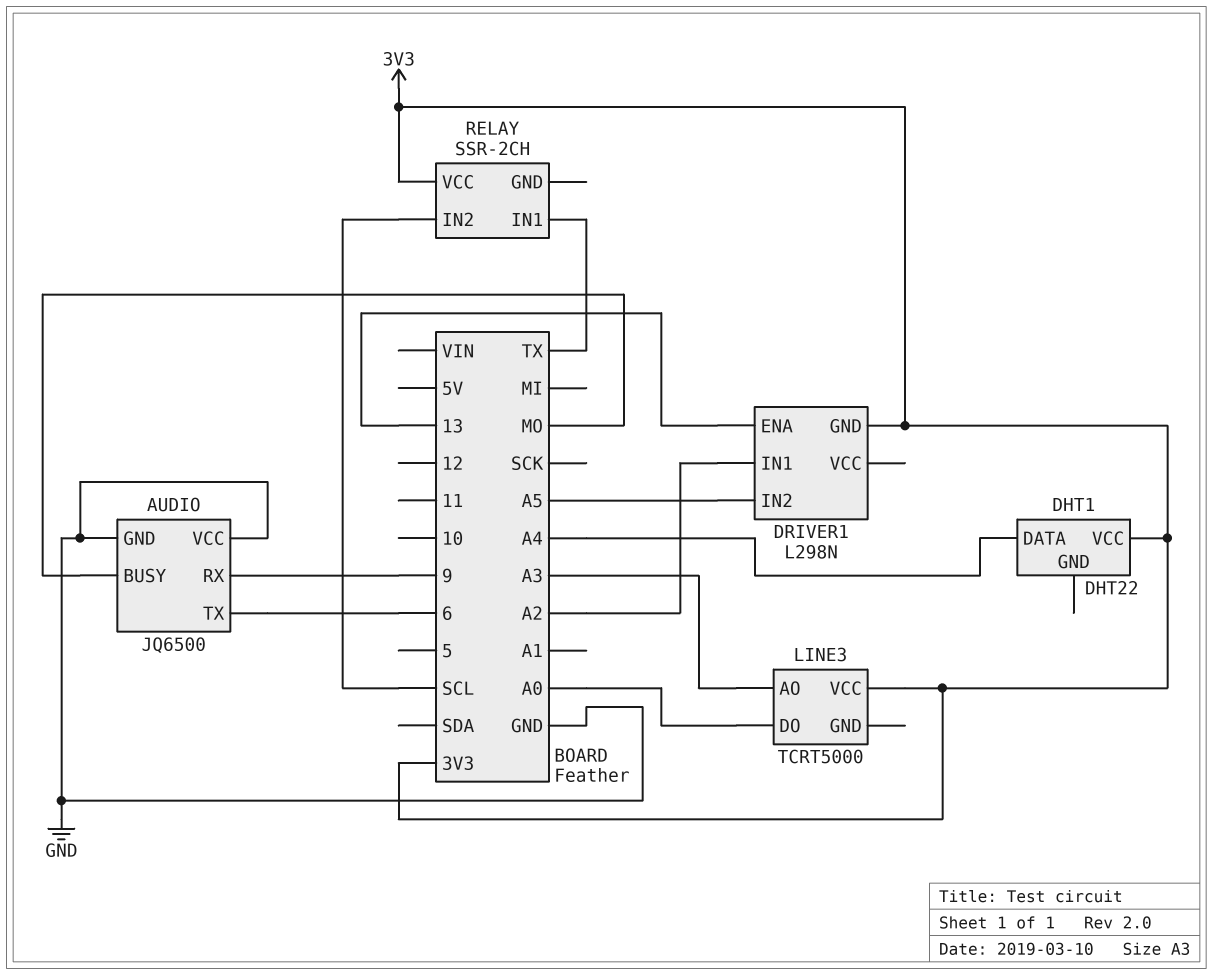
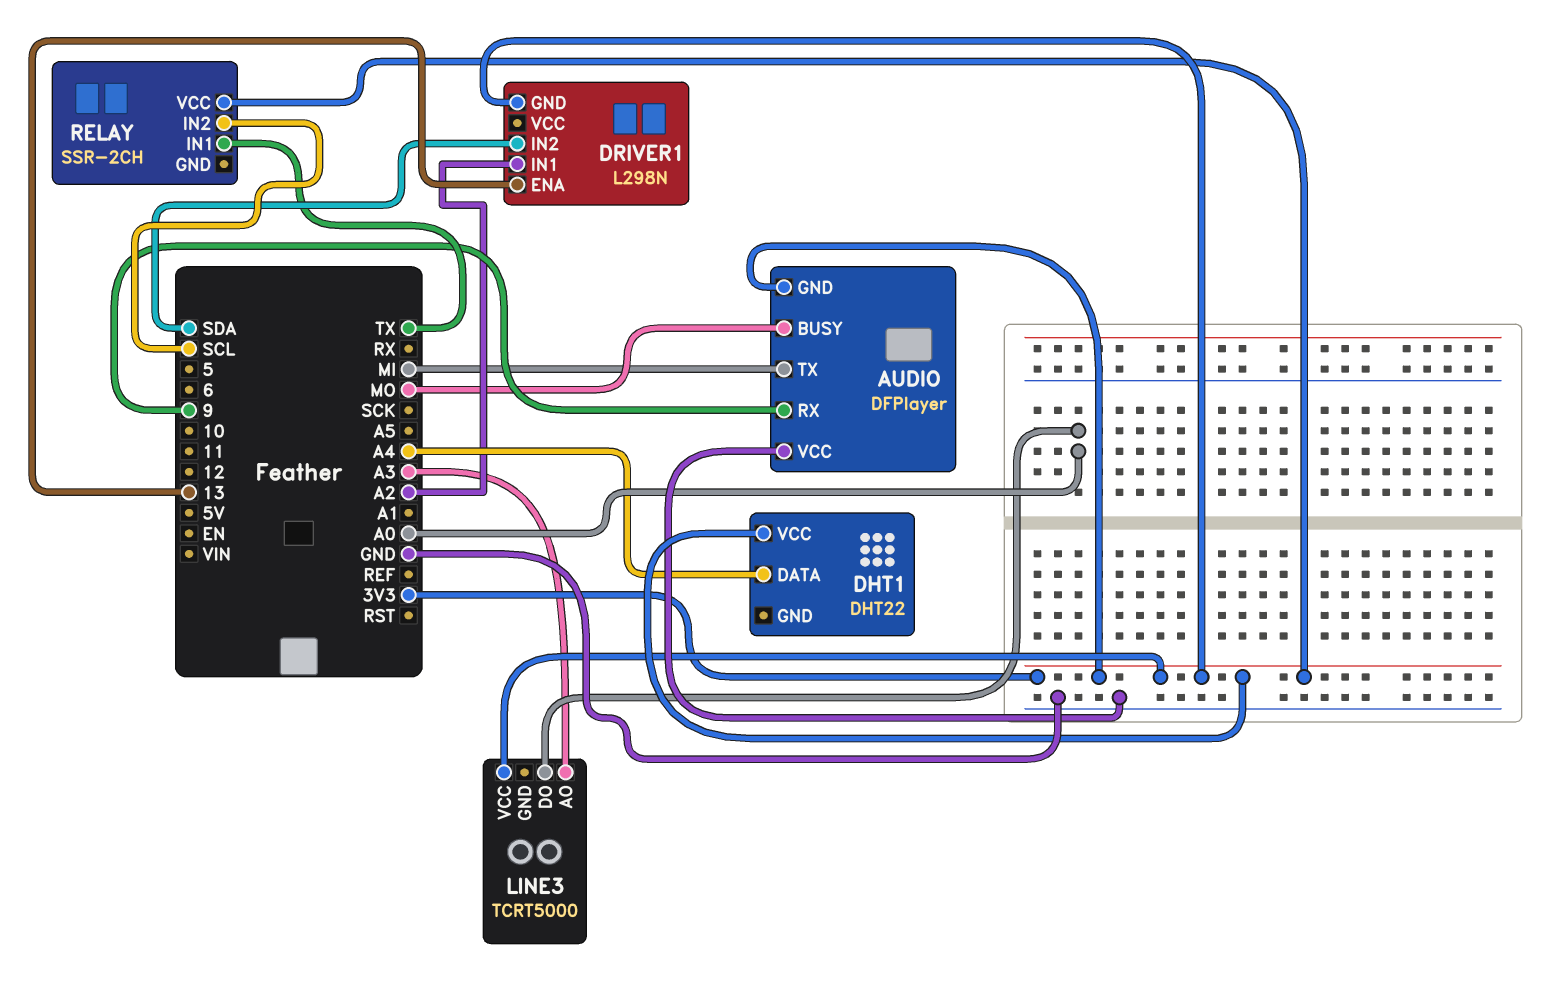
AUDIO: JQ6500 -> DFPlayer
AUDIO pin GND: GND -> 3V3
AUDIO pin TX: 6 -> MI
DRIVER1 pin IN2: A5 -> SDA

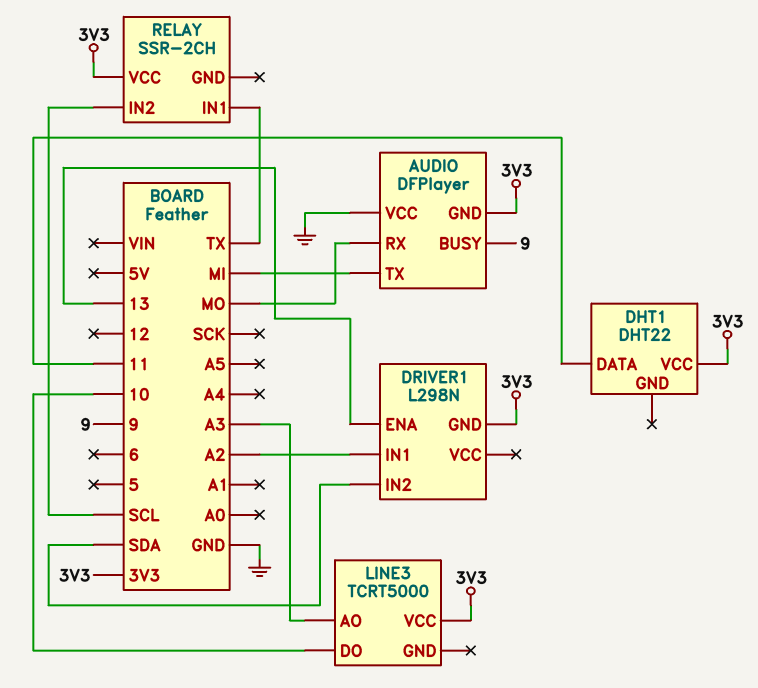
AUDIO pin BUSY: MO -> 9
AUDIO pin RX: 9 -> MO
DHT1 pin DATA: A4 -> 11
LINE3 pin DO: A0 -> 10

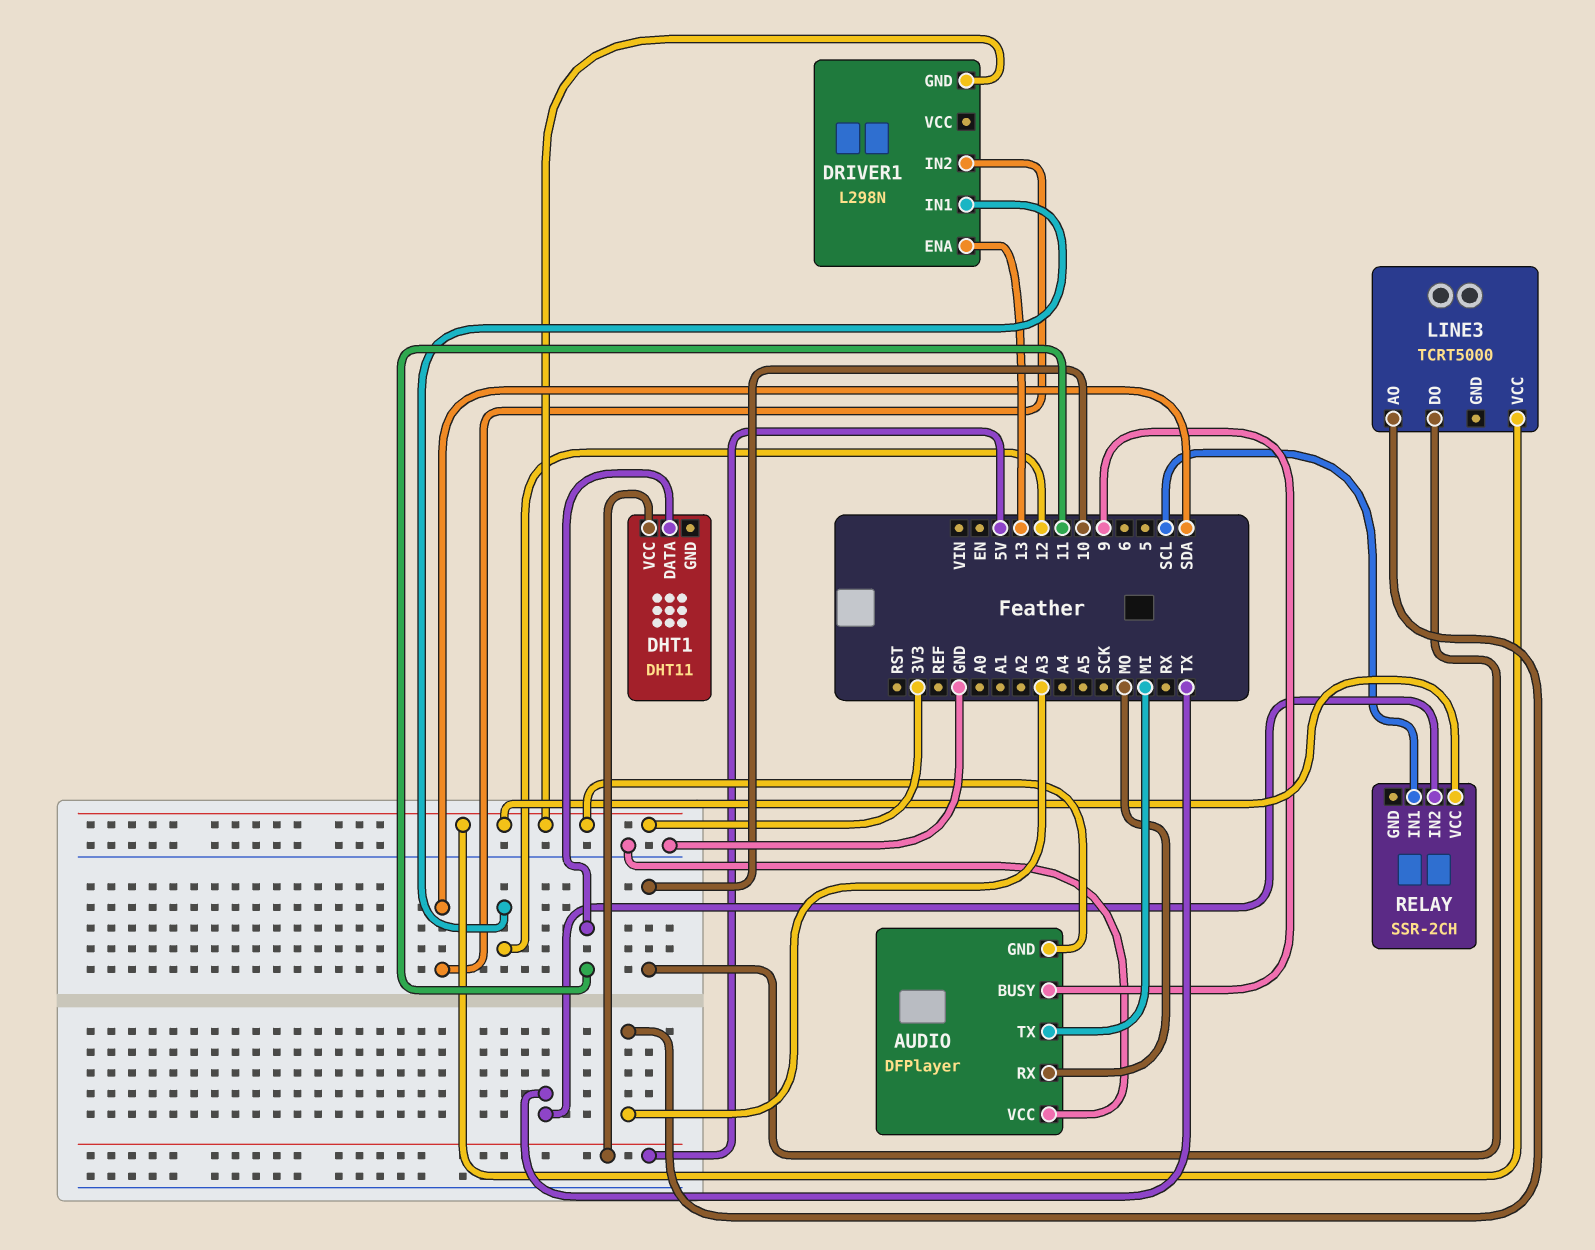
DHT1: DHT22 -> DHT11
DHT1 pin VCC: 3V3 -> 5V
DRIVER1 pin IN1: A2 -> 12
RELAY pin IN1: TX -> SCL
RELAY pin IN2: SCL -> TX

